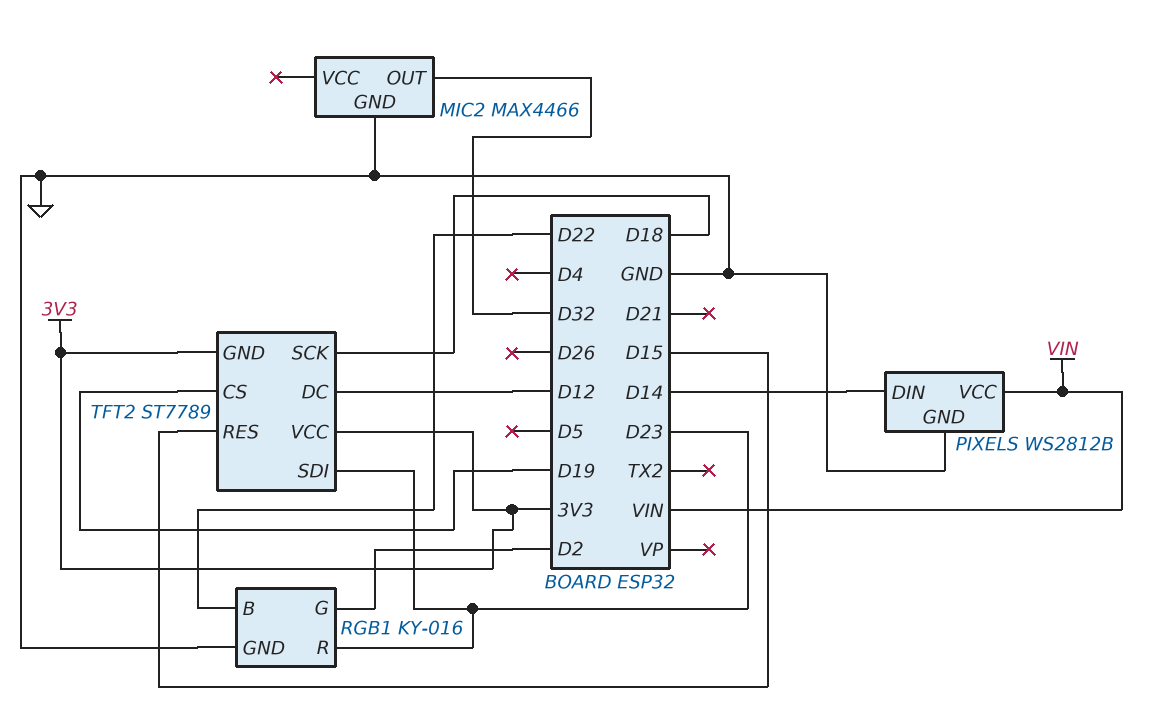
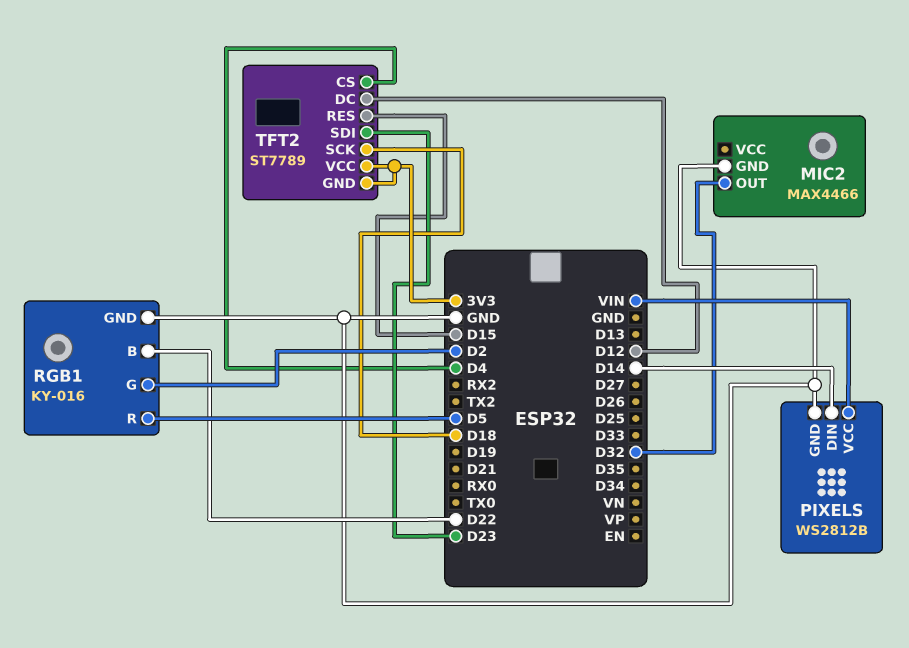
RGB1 pin R: D23 -> D5
TFT2 pin CS: D19 -> D4

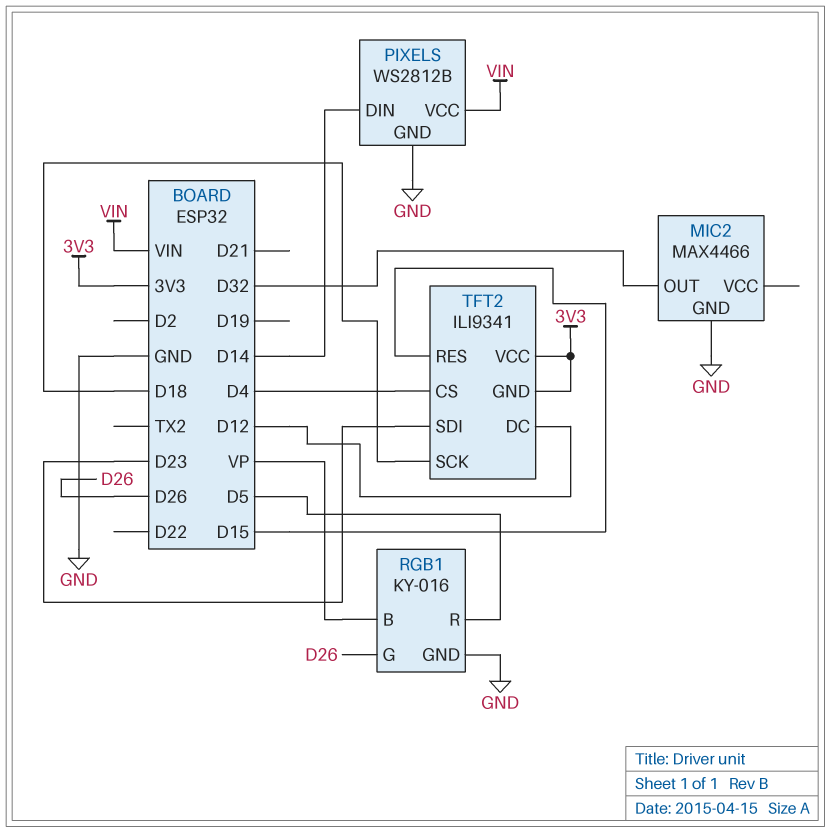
RGB1 pin B: D22 -> VP
RGB1 pin G: D2 -> D26
TFT2: ST7789 -> ILI9341

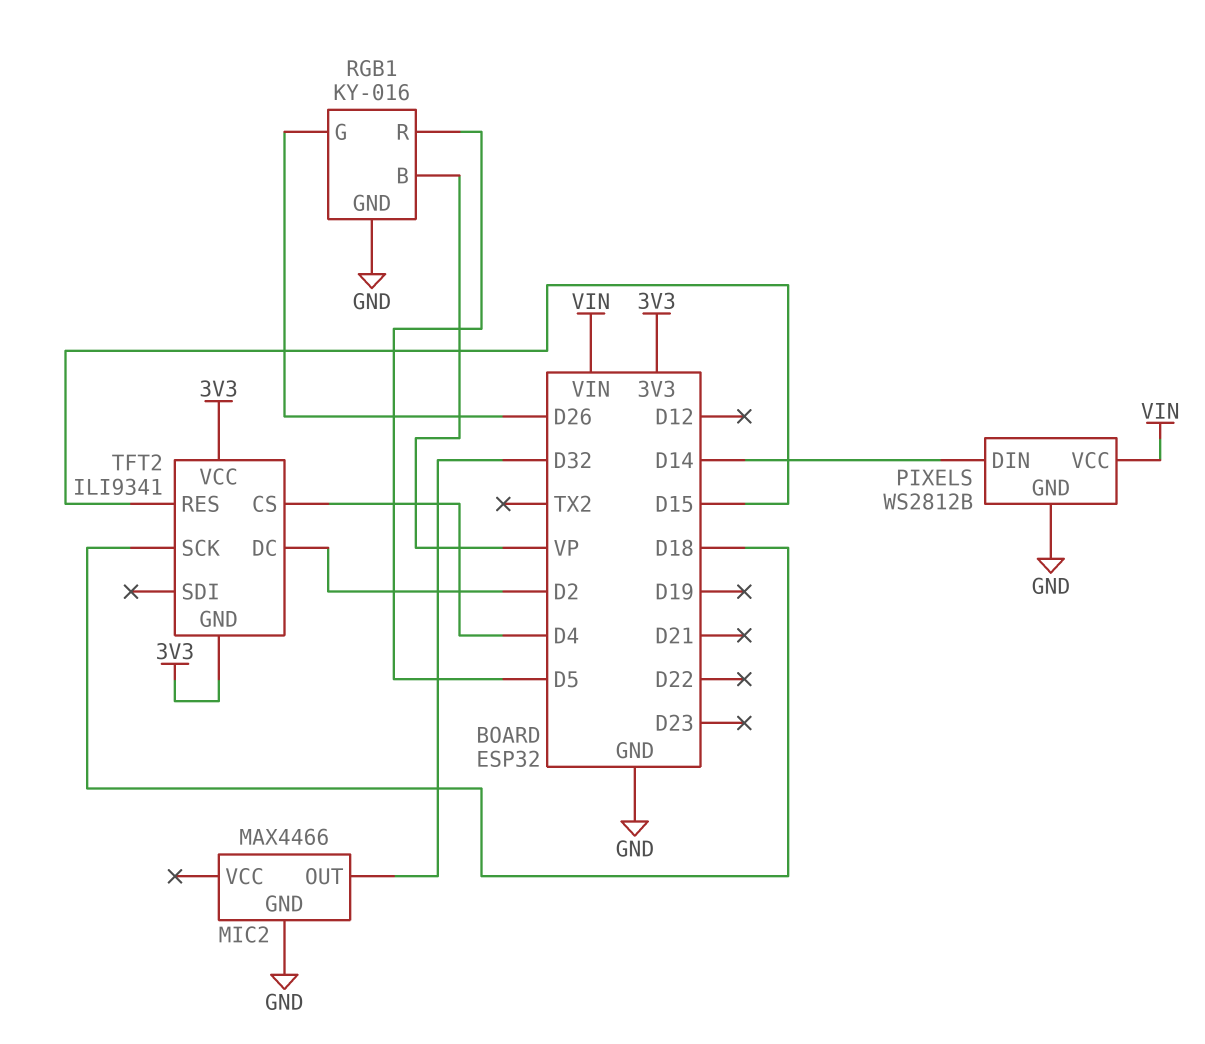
TFT2 pin DC: D12 -> D2
TFT2 pin SDI: D23 -> none

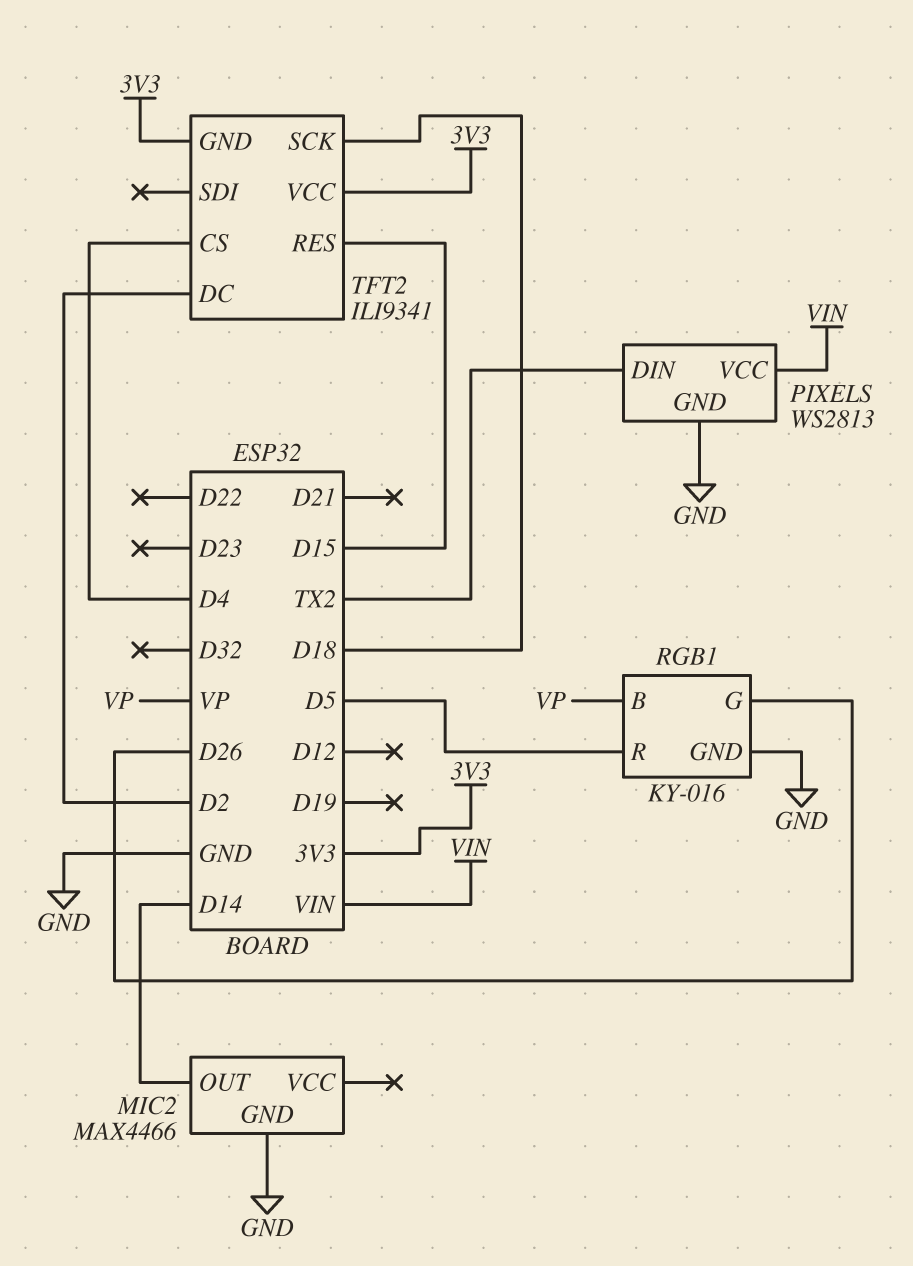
MIC2 pin OUT: D32 -> D14
PIXELS: WS2812B -> WS2813
PIXELS pin DIN: D14 -> TX2

